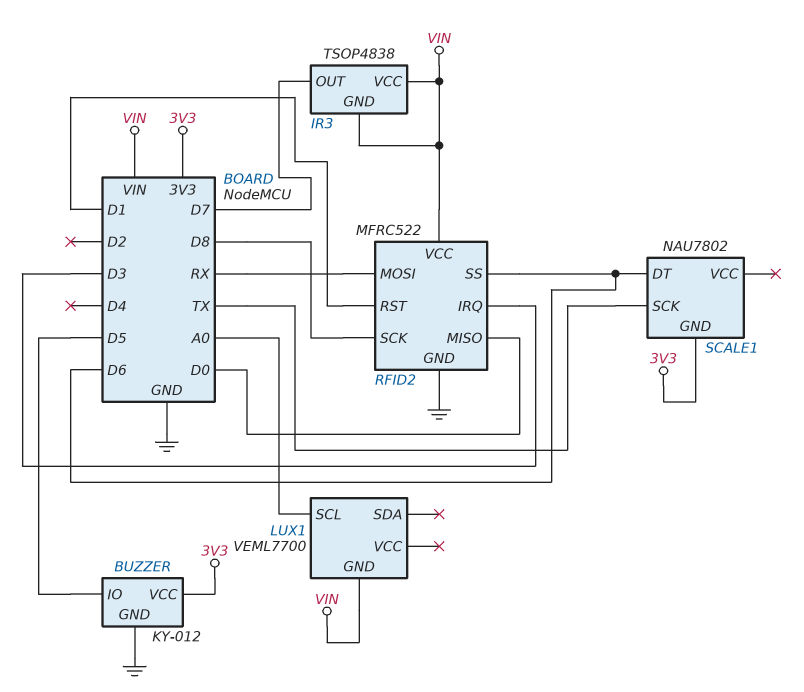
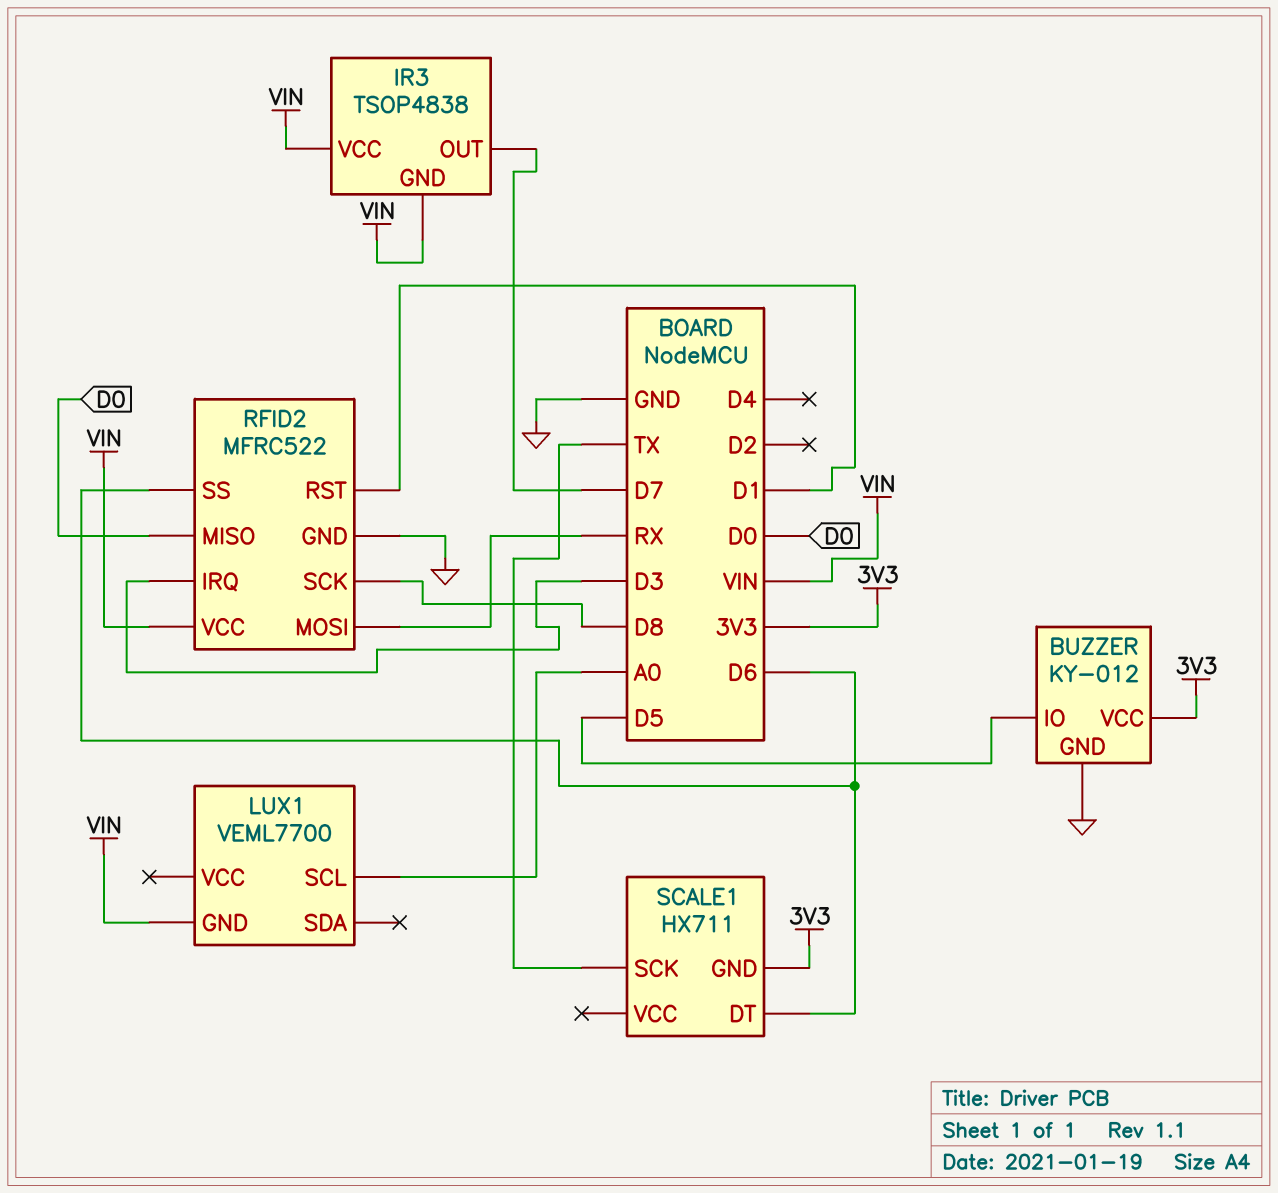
SCALE1: NAU7802 -> HX711

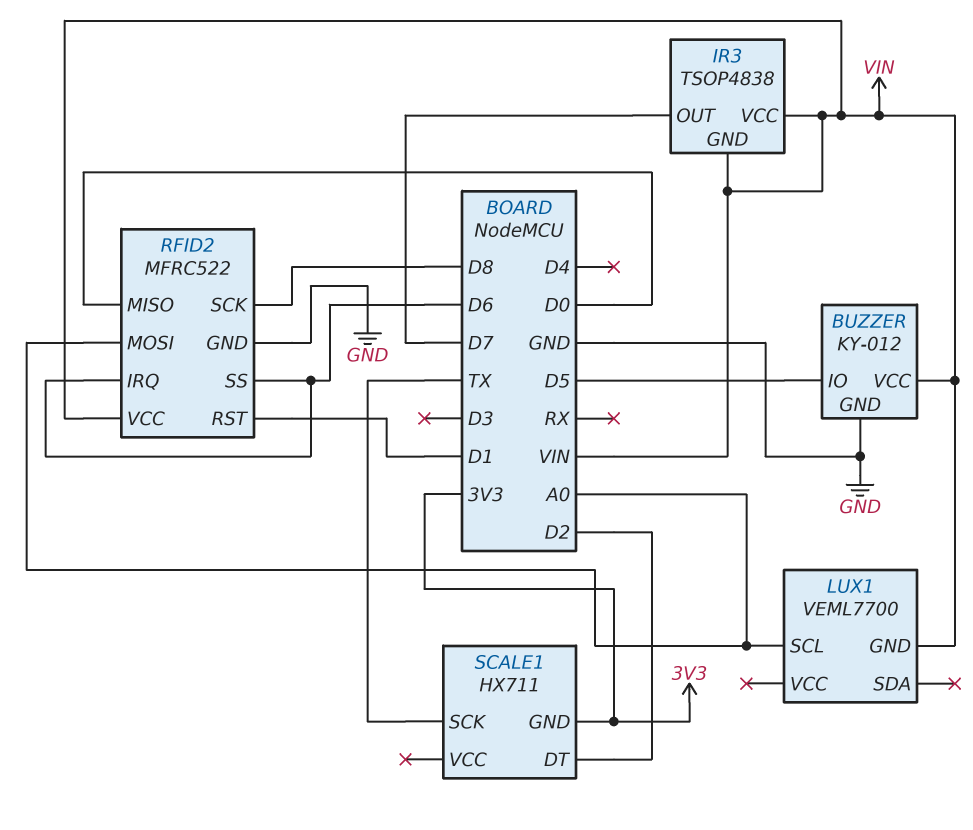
BUZZER pin VCC: 3V3 -> VIN
RFID2 pin IRQ: D3 -> D6
RFID2 pin MOSI: RX -> A0
SCALE1 pin DT: D6 -> D2

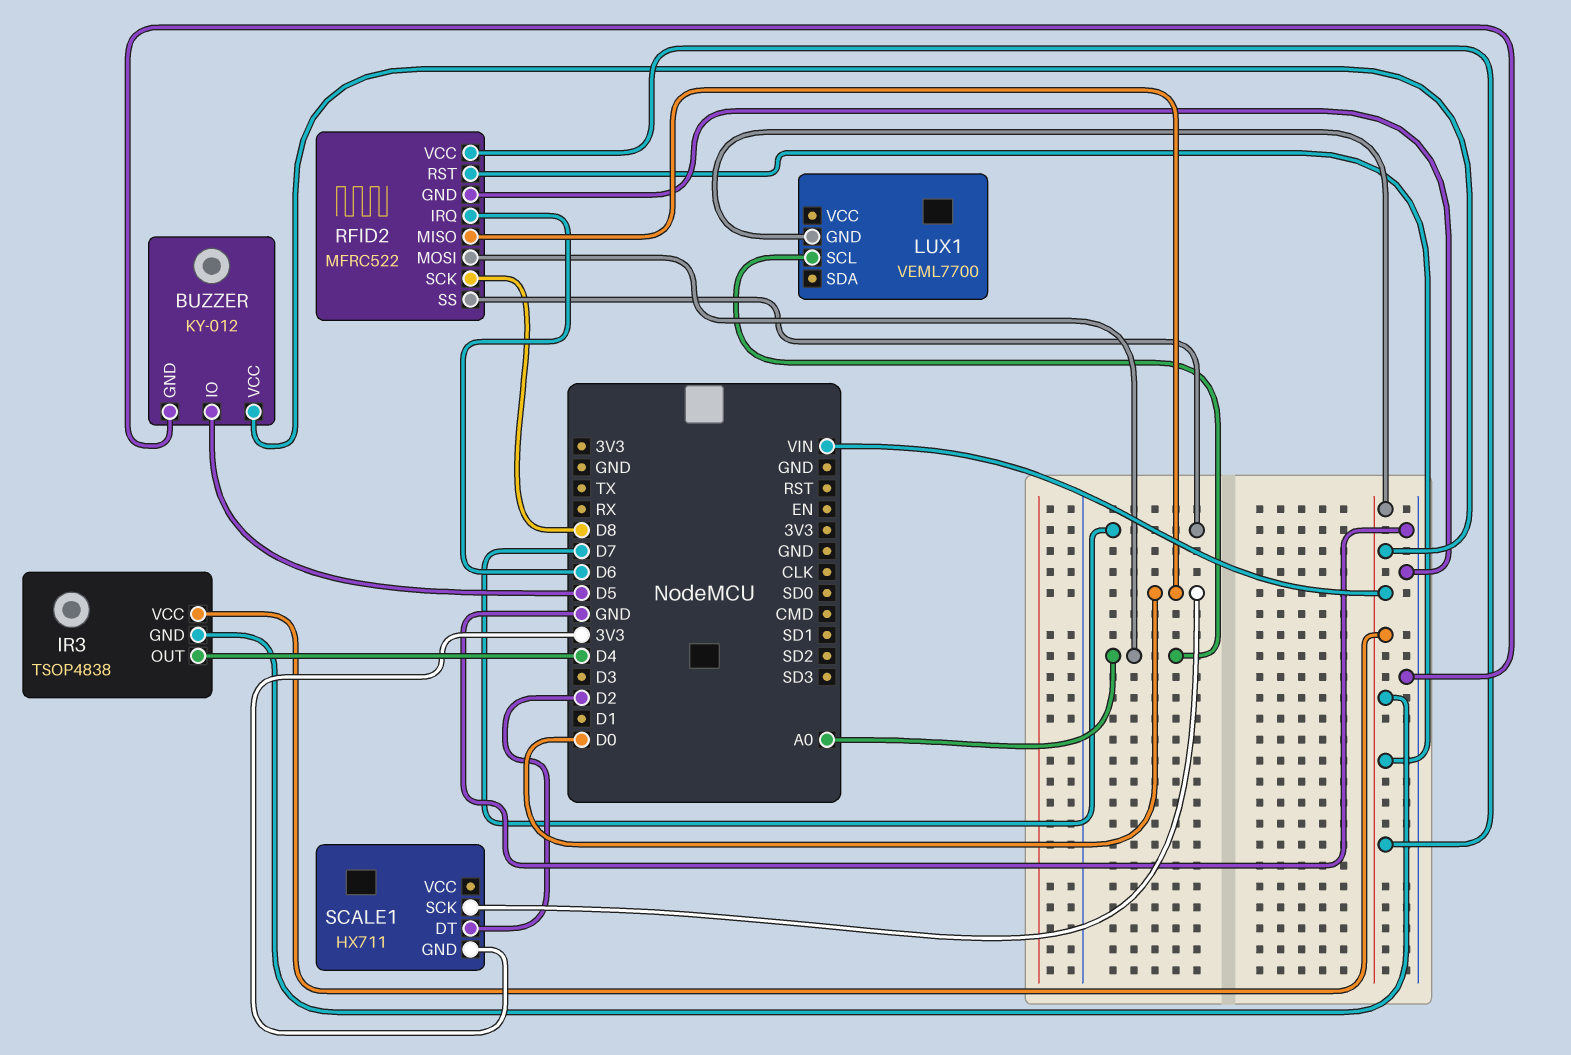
IR3 pin OUT: D7 -> D4
RFID2 pin RST: D1 -> VIN
RFID2 pin SS: D6 -> D7
SCALE1 pin SCK: TX -> D0

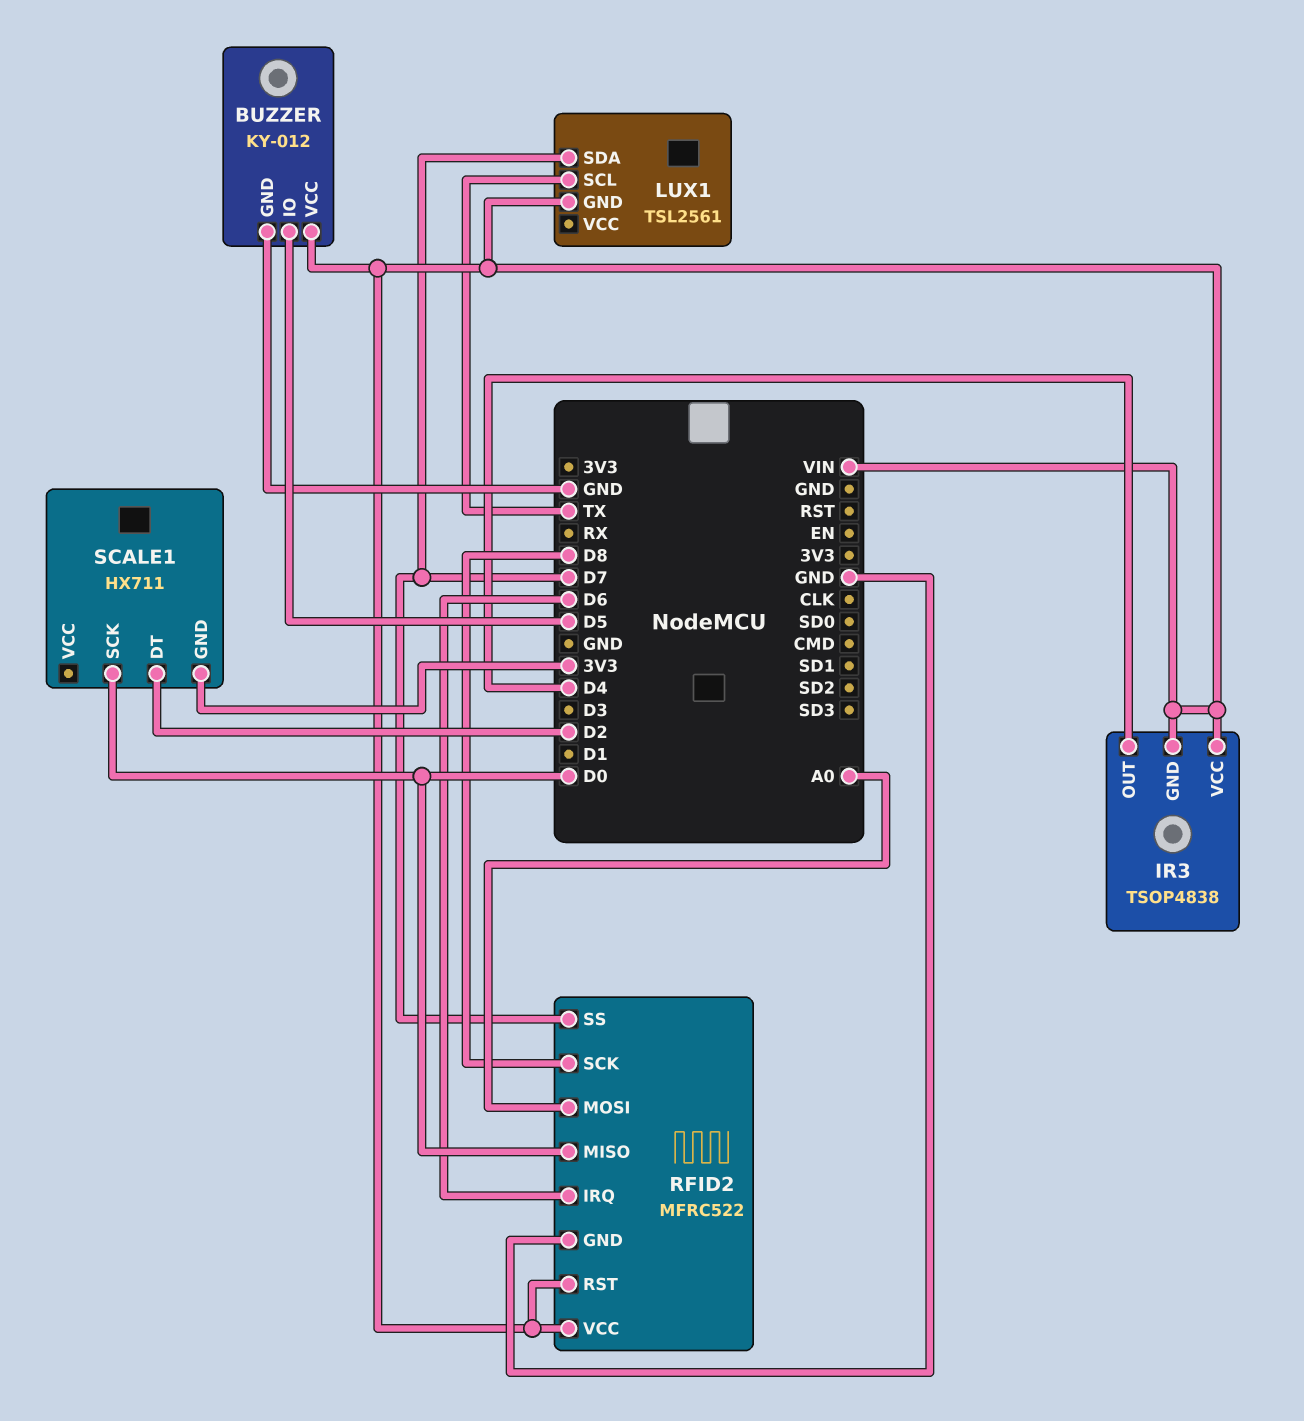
LUX1: VEML7700 -> TSL2561
LUX1 pin SCL: A0 -> TX
LUX1 pin SDA: none -> D7

